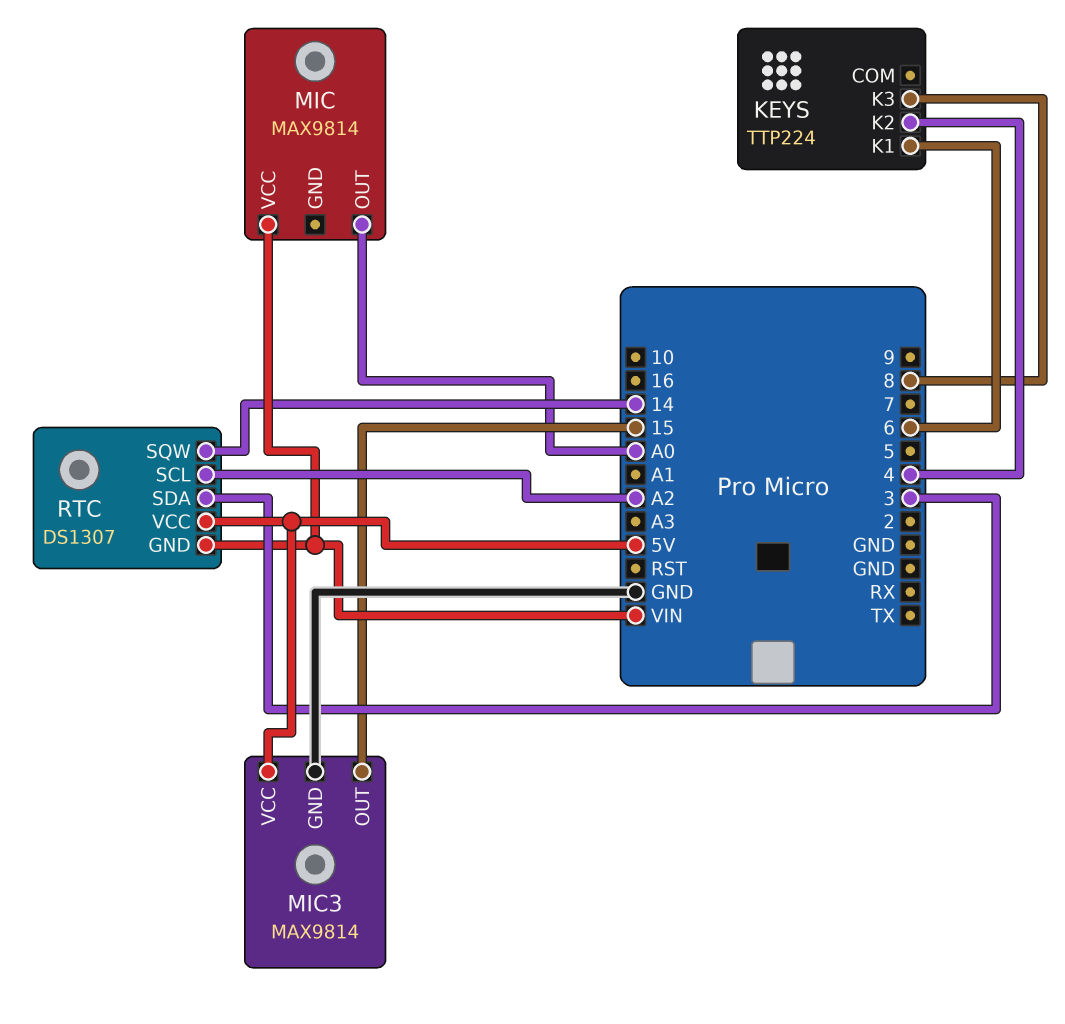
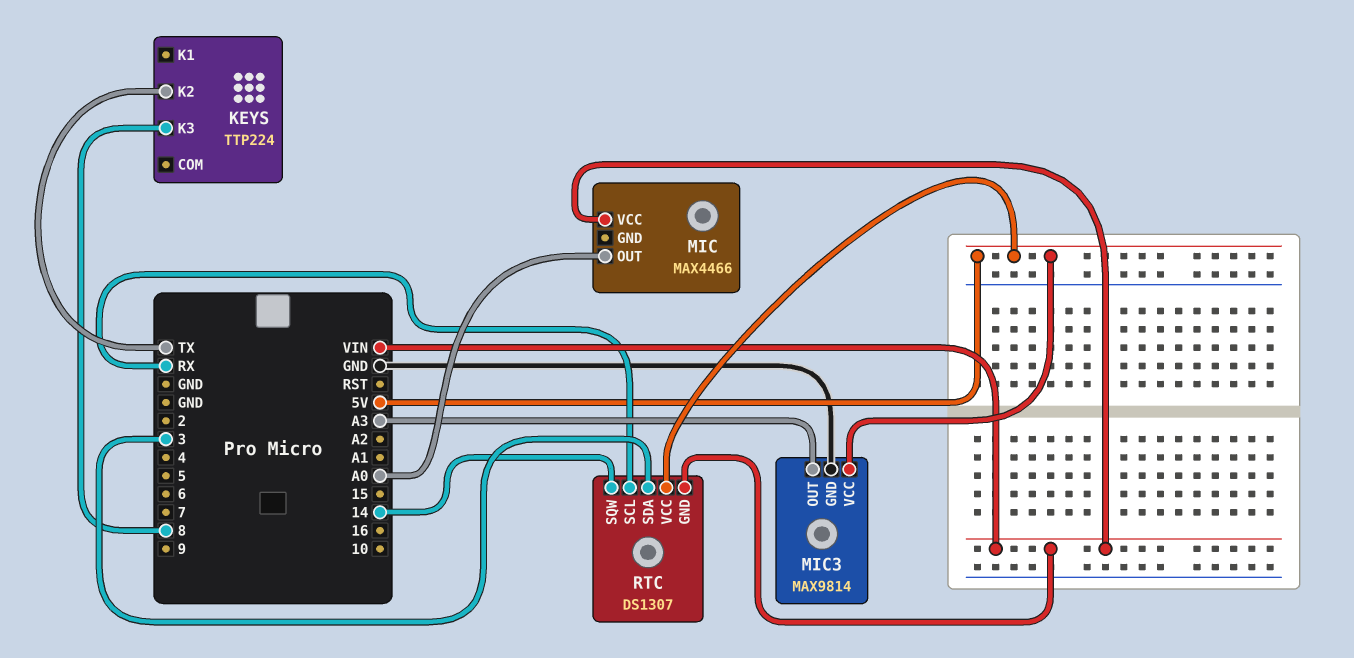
KEYS pin K1: 6 -> none
KEYS pin K2: 4 -> TX
MIC: MAX9814 -> MAX4466
MIC3 pin OUT: 15 -> A3
RTC pin SCL: A2 -> RX

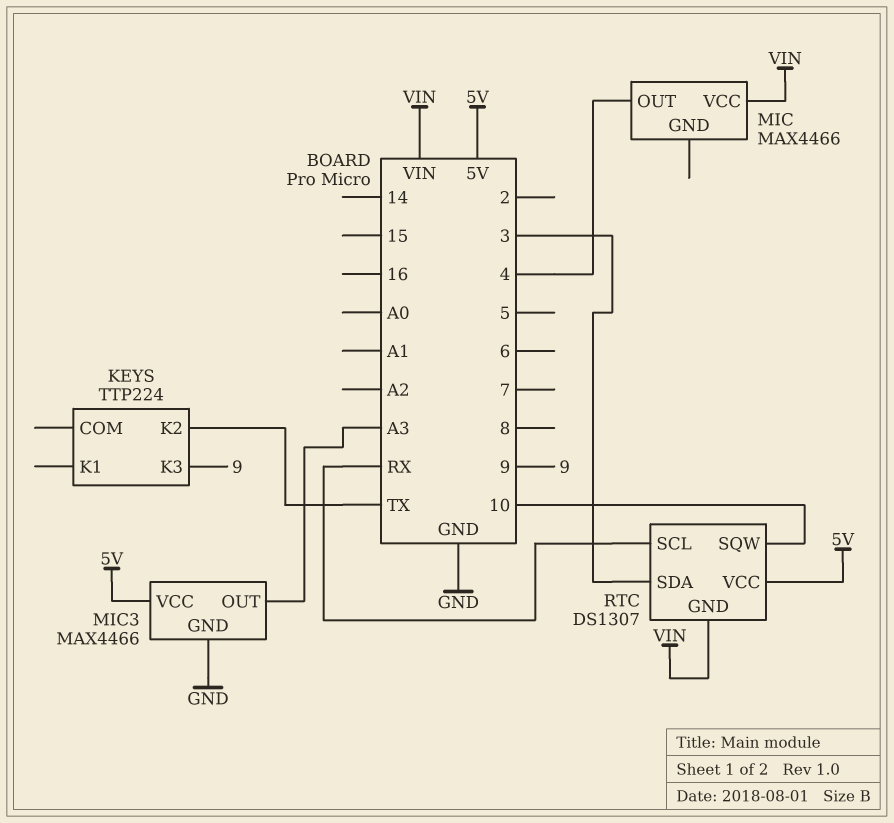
KEYS pin K3: 8 -> 9
MIC pin OUT: A0 -> 4
MIC3: MAX9814 -> MAX4466
RTC pin SQW: 14 -> 10

